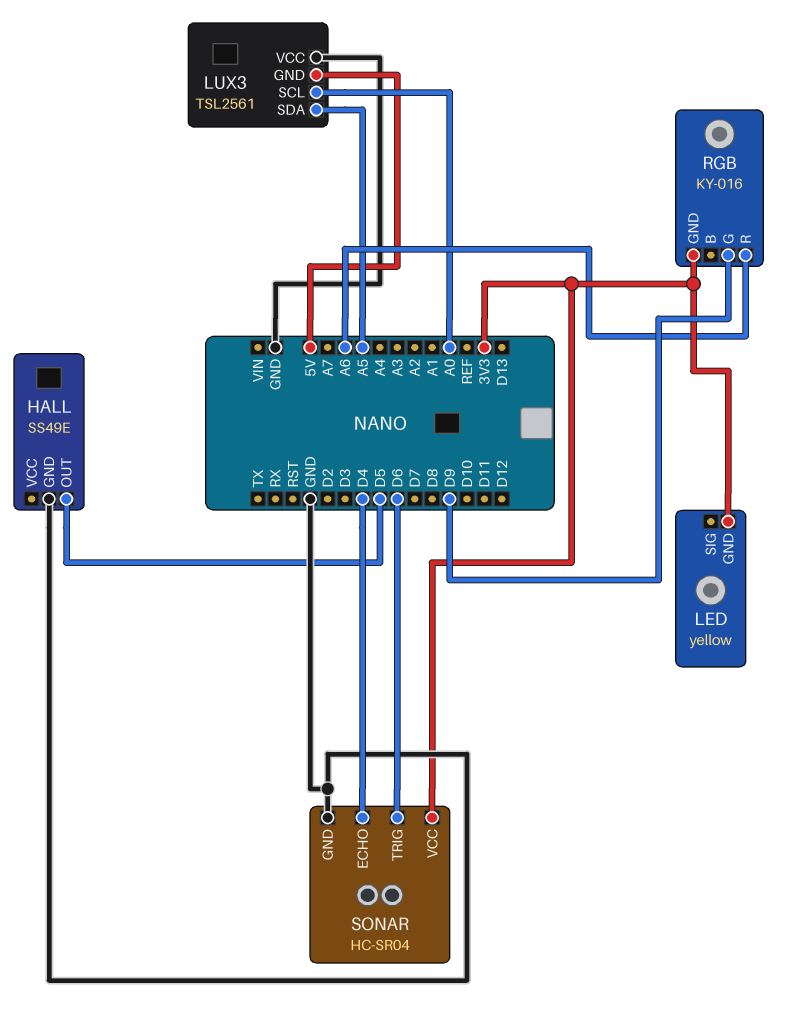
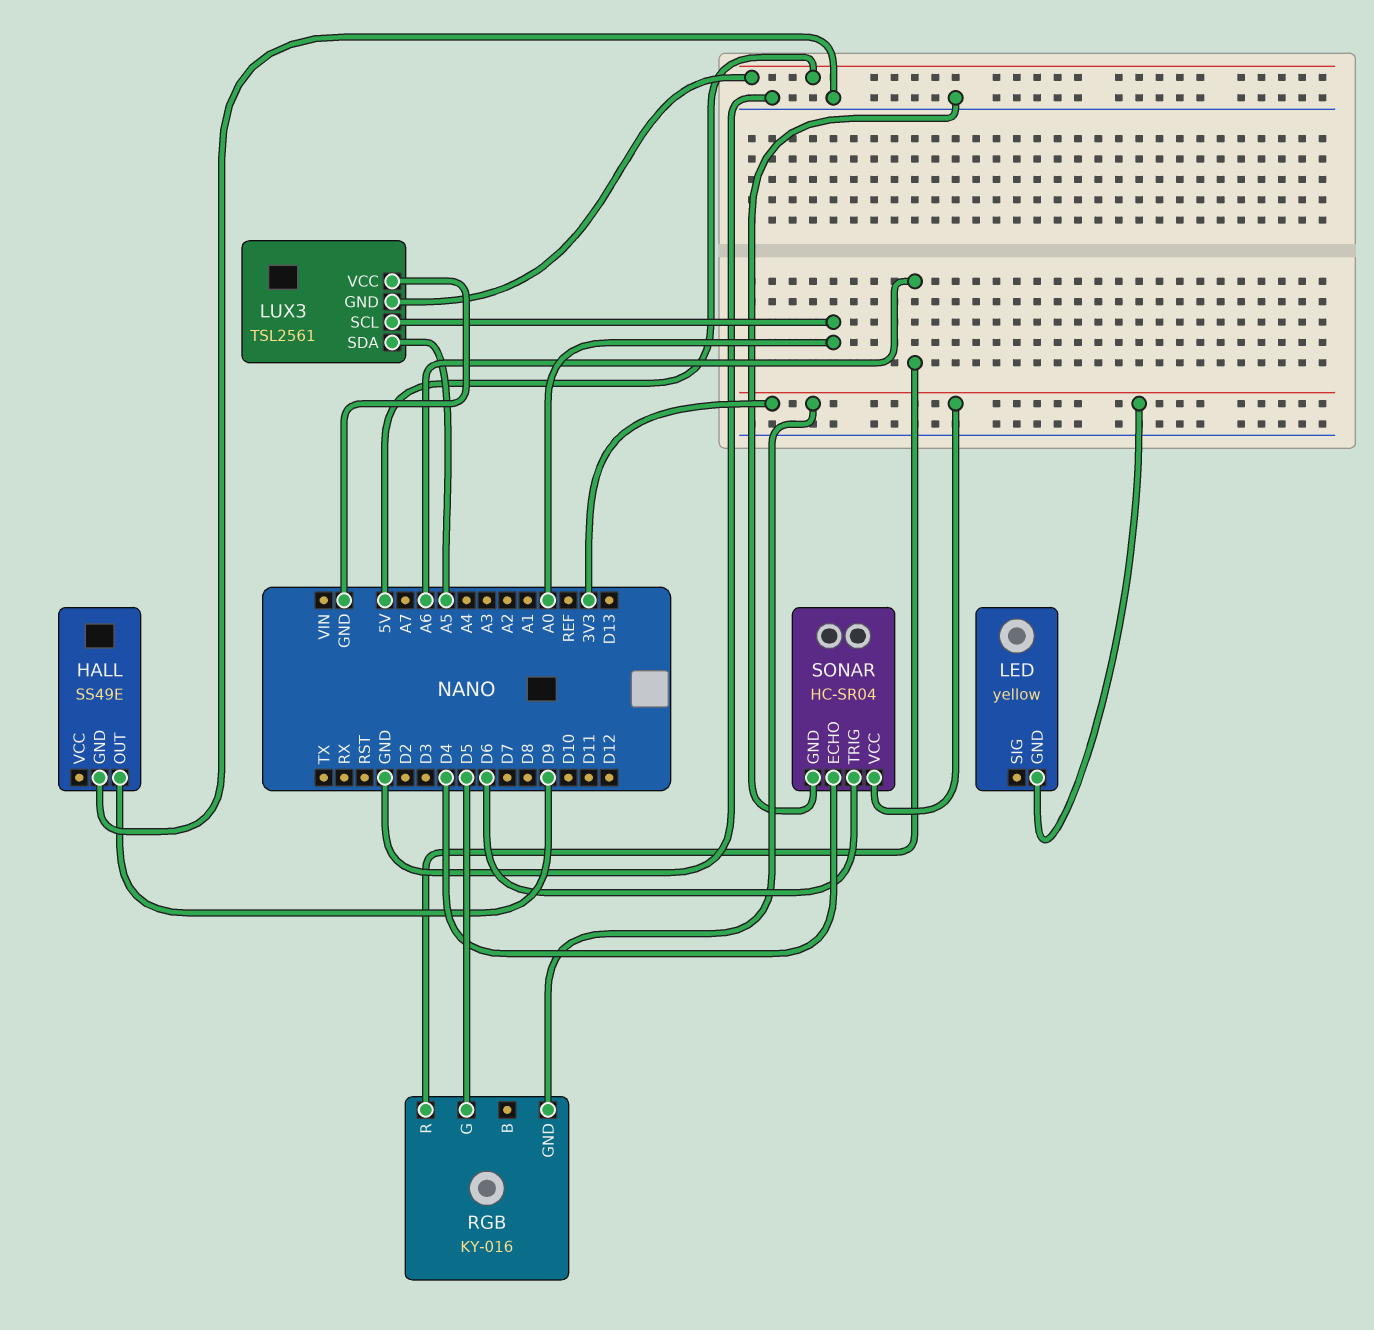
HALL pin OUT: D5 -> D9
RGB pin G: D9 -> D5

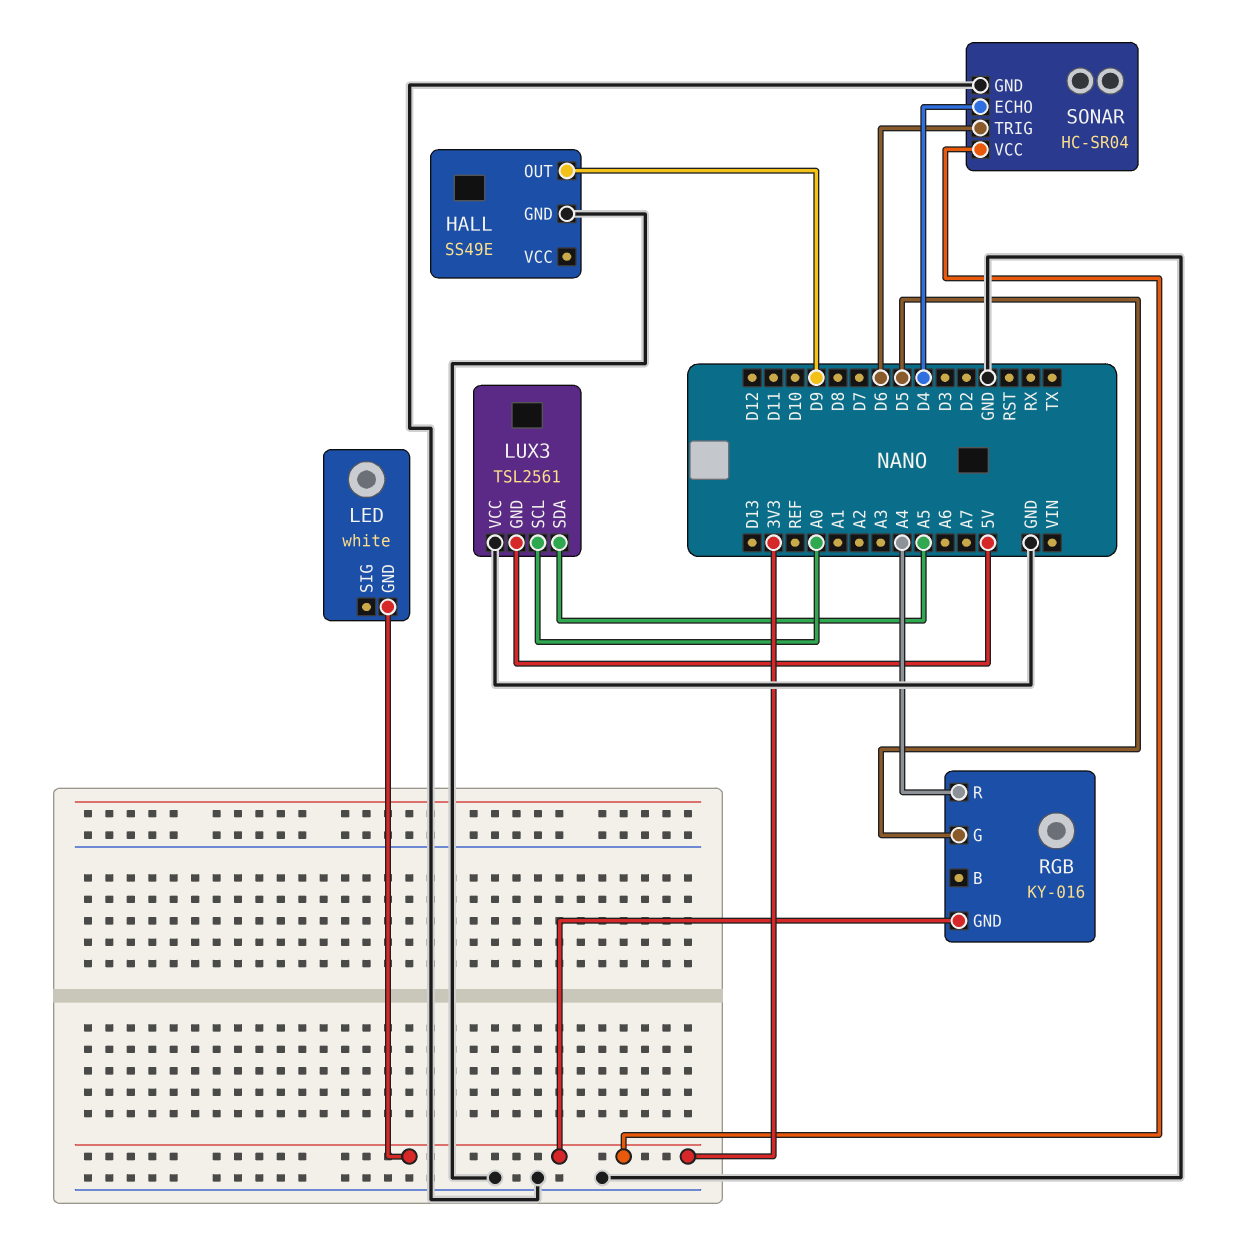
LED: yellow -> white
RGB pin R: A6 -> A4

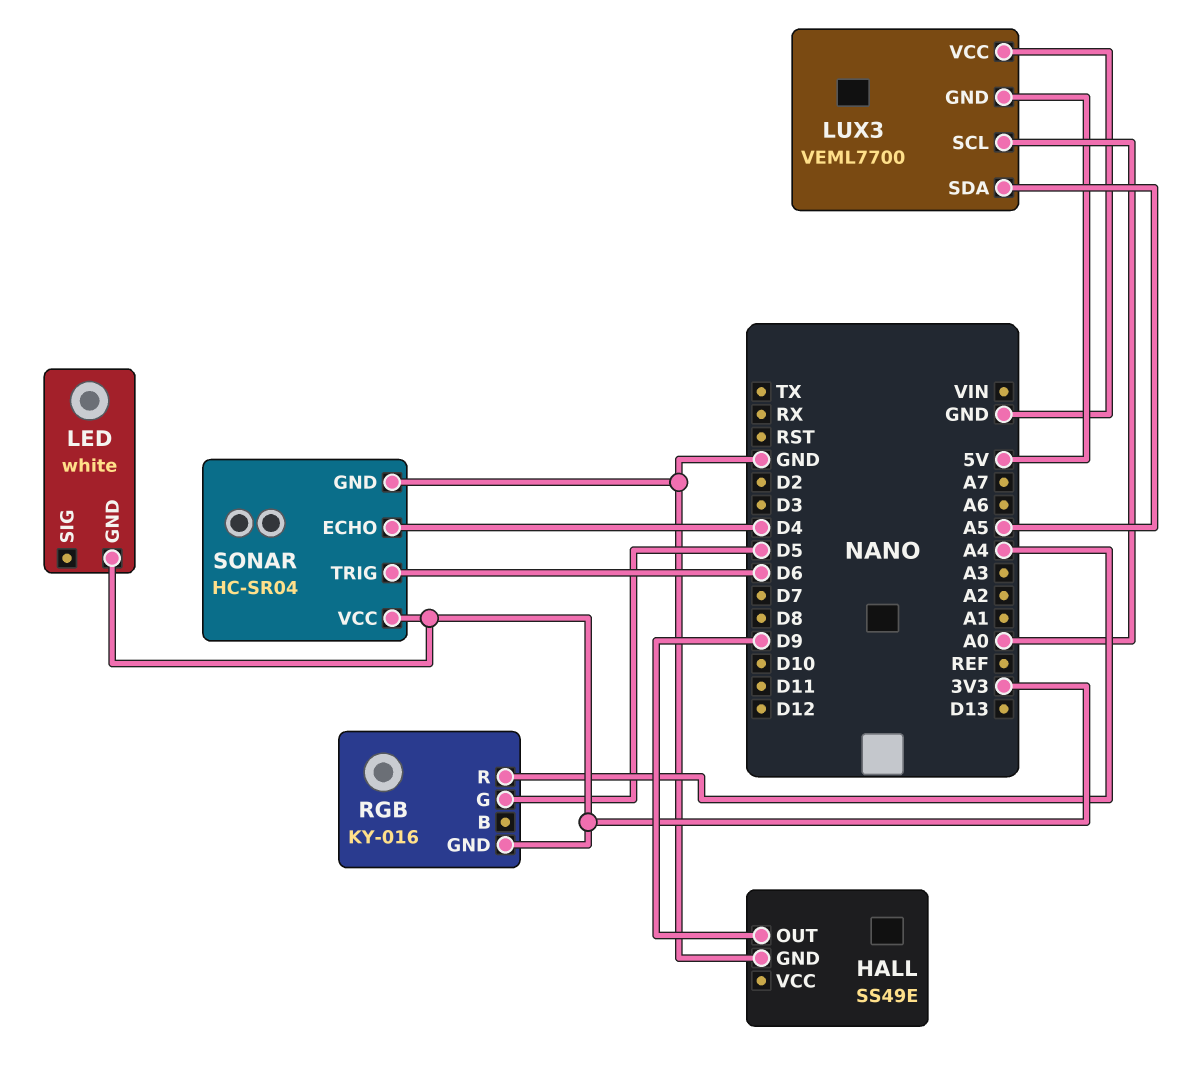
LUX3: TSL2561 -> VEML7700

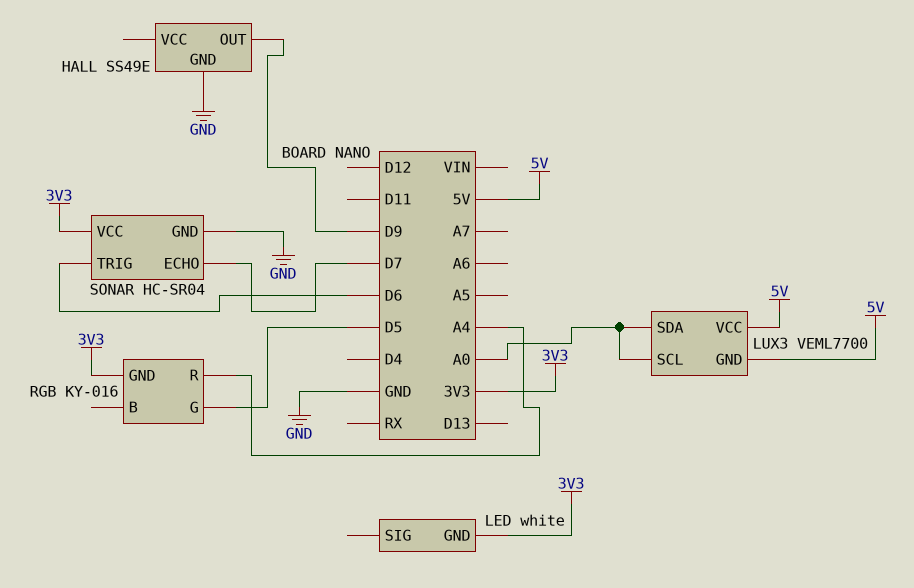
LUX3 pin SDA: A5 -> A0
LUX3 pin VCC: GND -> 5V
SONAR pin ECHO: D4 -> D7

